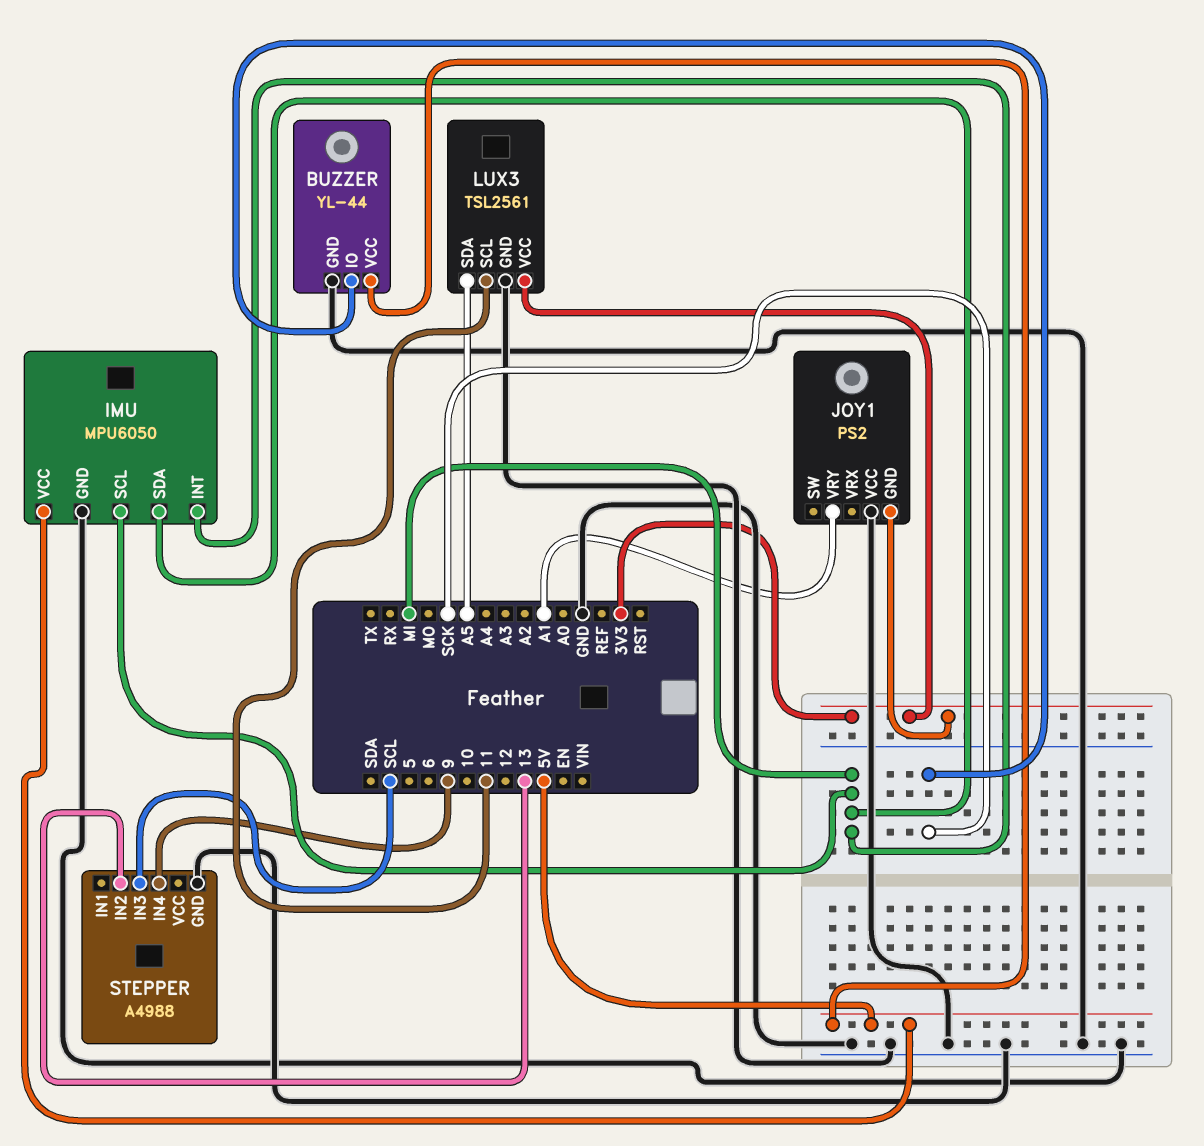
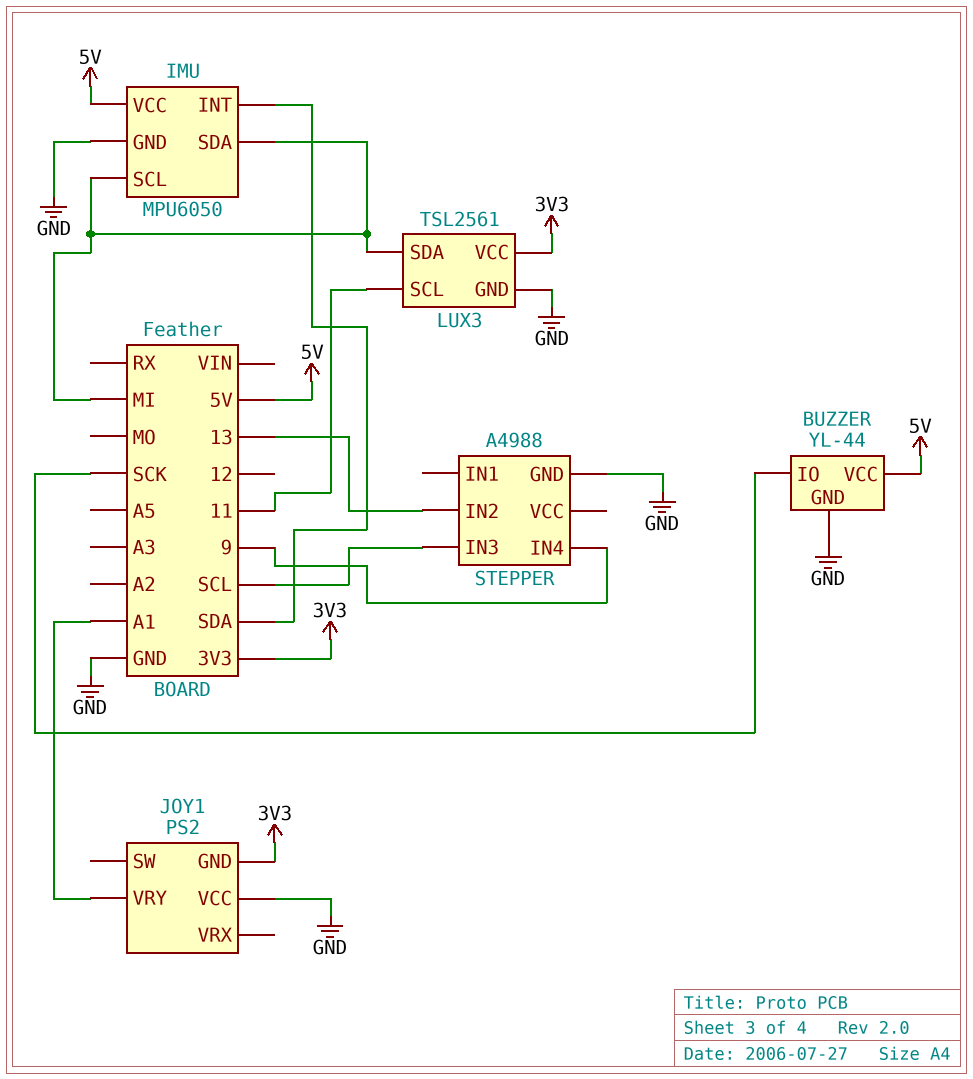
IMU pin INT: MI -> SDA
LUX3 pin SDA: A5 -> MI

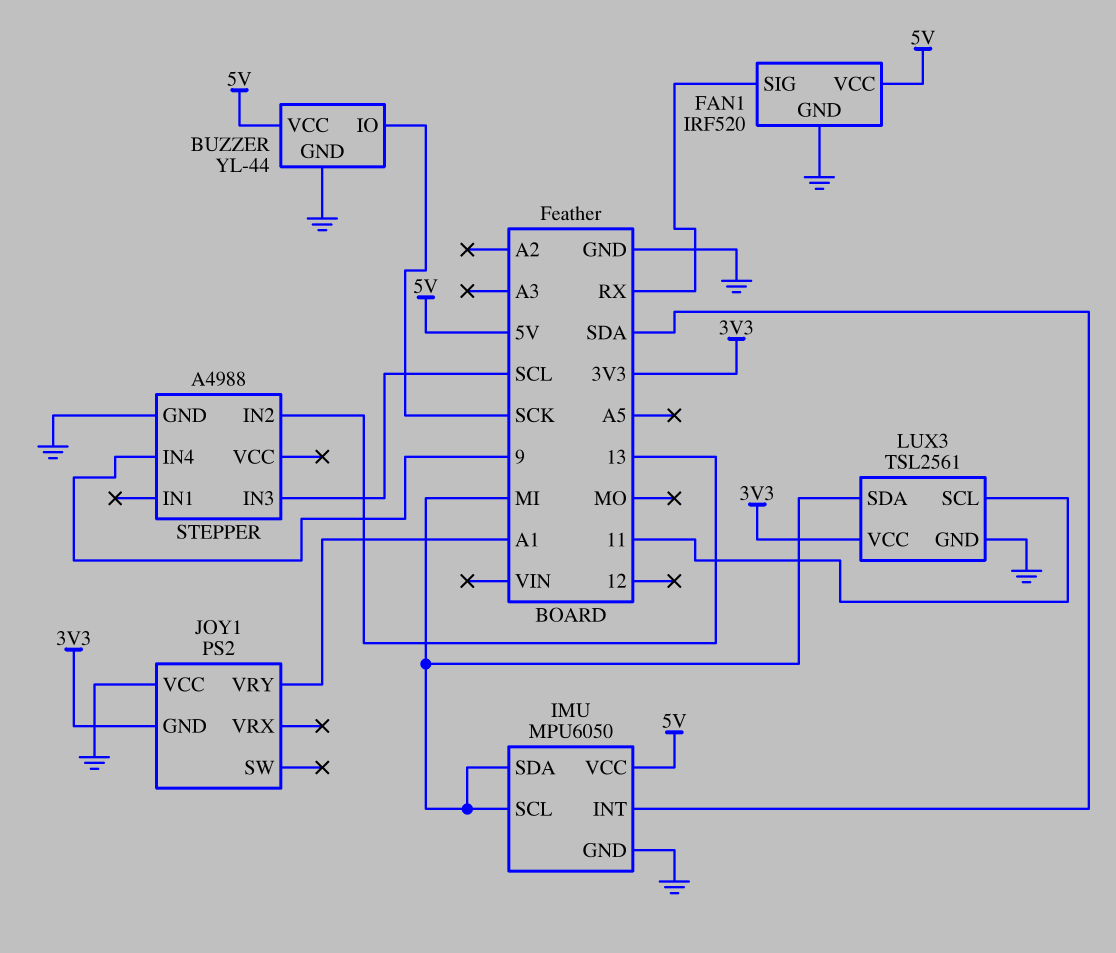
FAN1: none -> IRF520
FAN1 pin GND: none -> GND
FAN1 pin SIG: none -> RX
FAN1 pin VCC: none -> 5V

